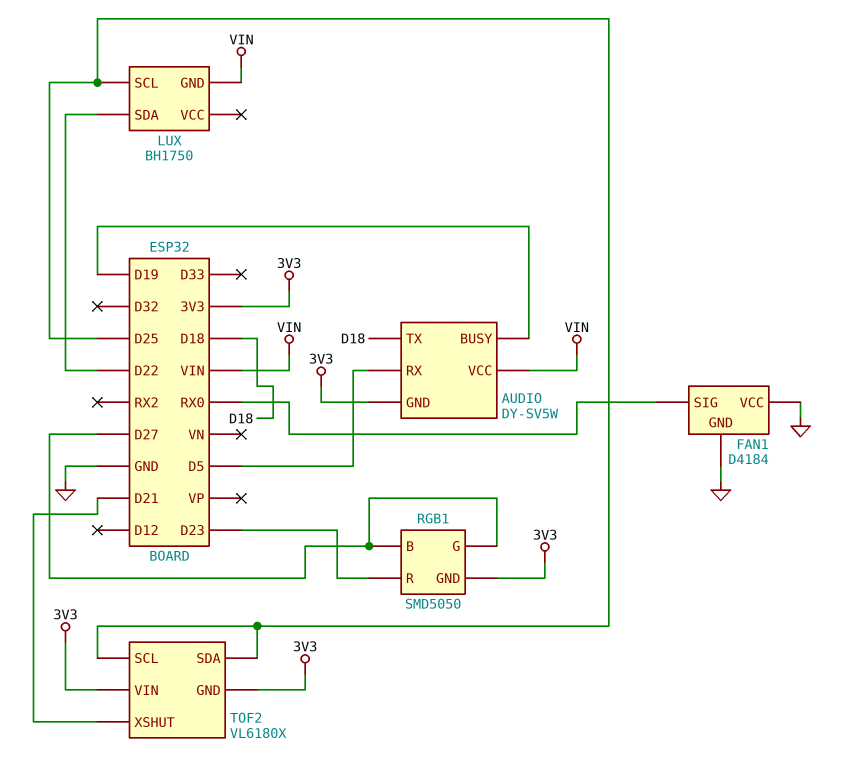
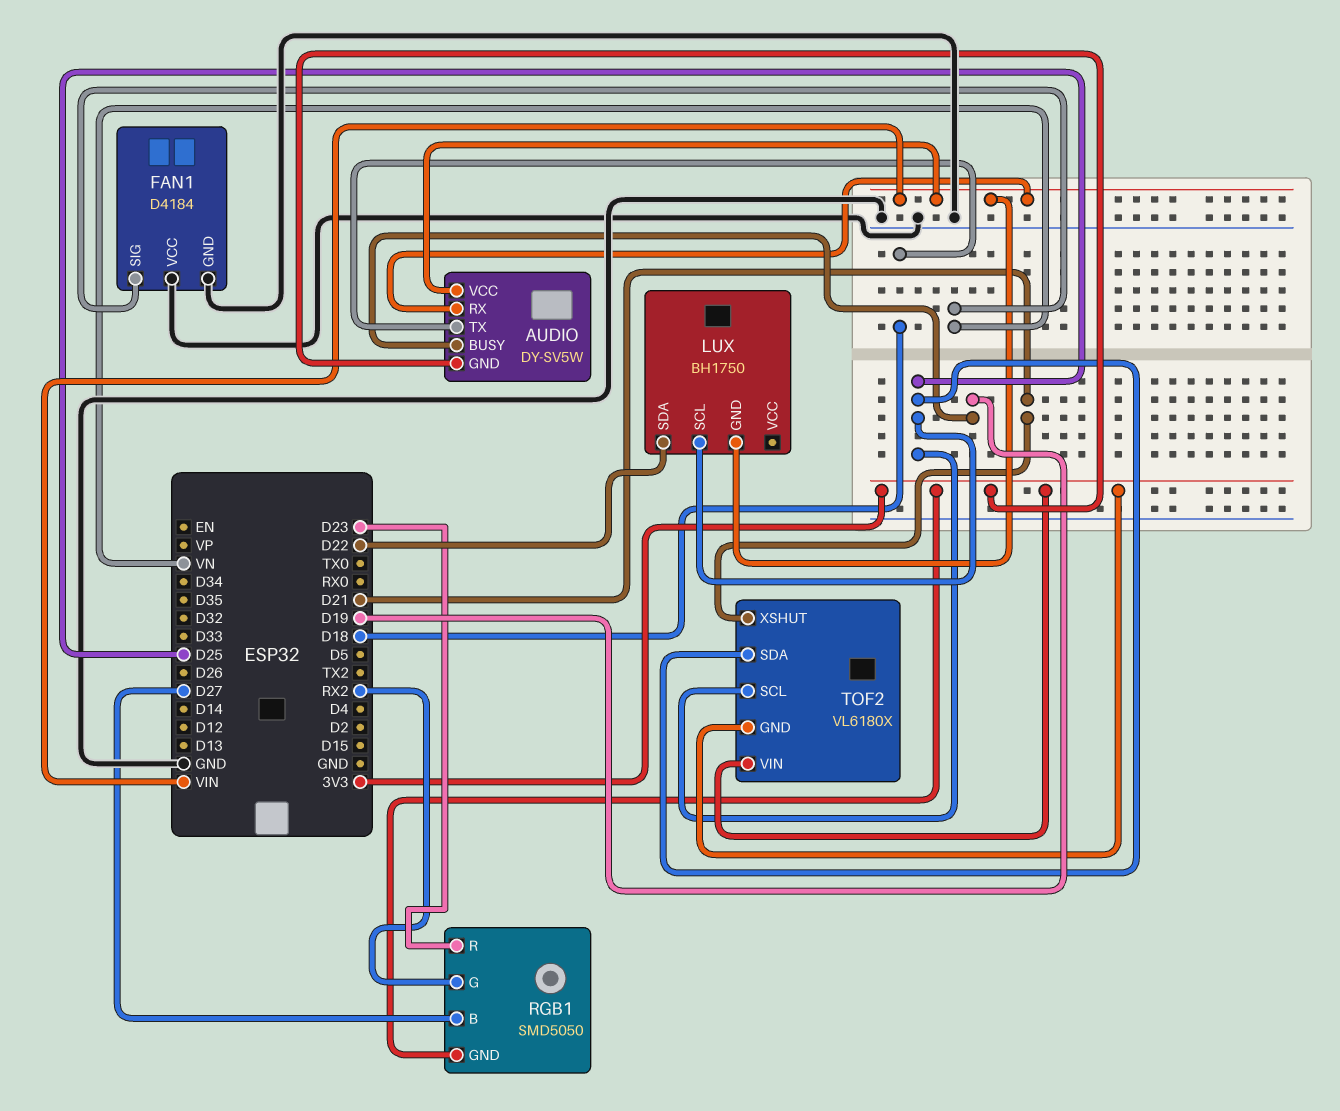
AUDIO pin RX: D5 -> VIN
FAN1 pin SIG: RX0 -> VN
RGB1 pin G: D27 -> RX2

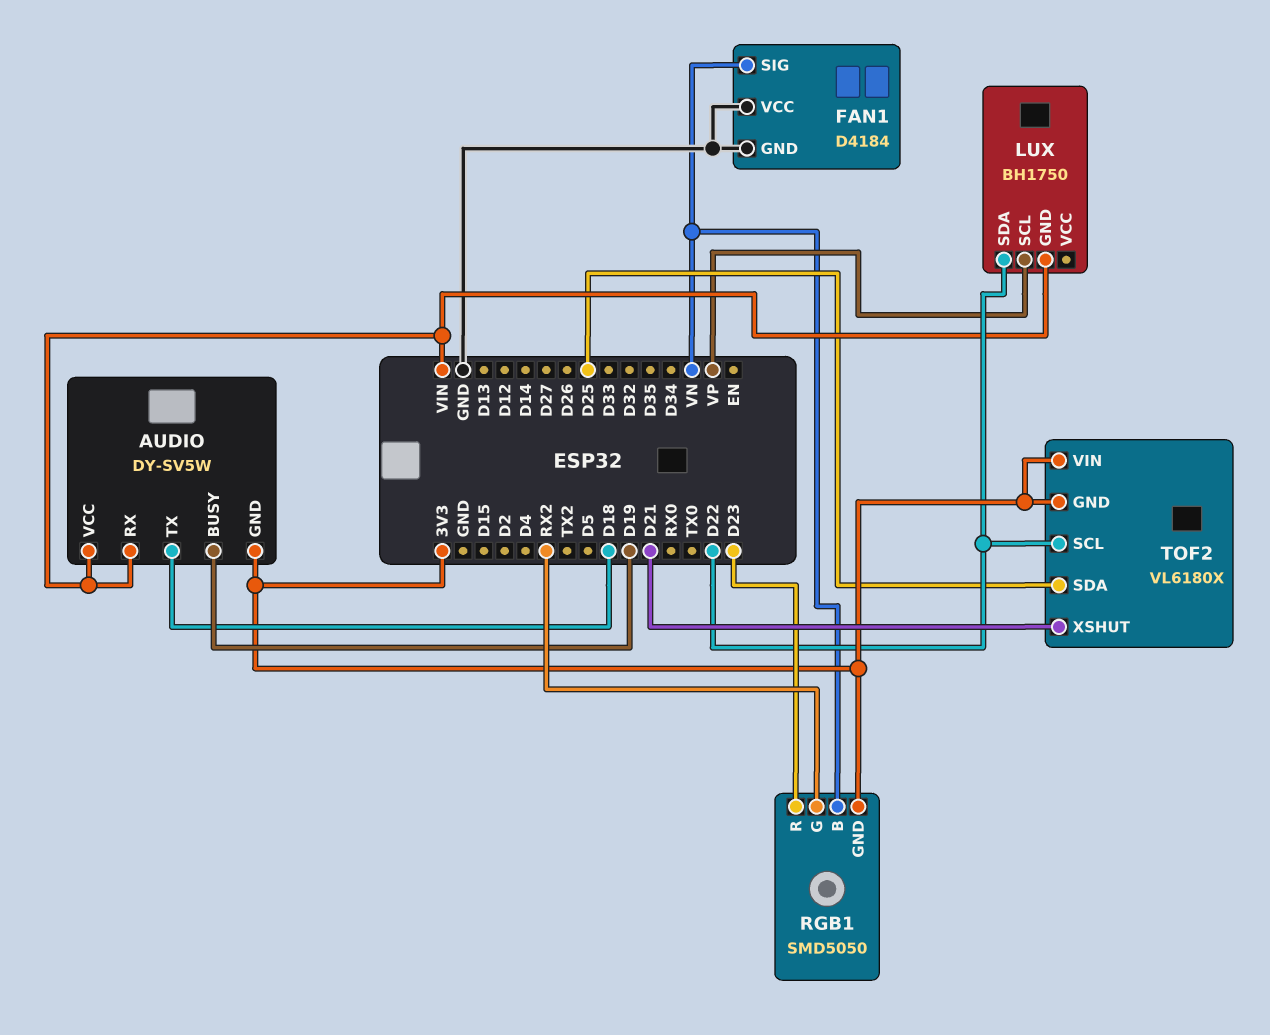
LUX pin SCL: D25 -> VP
RGB1 pin B: D27 -> VN
TOF2 pin SCL: D25 -> D22

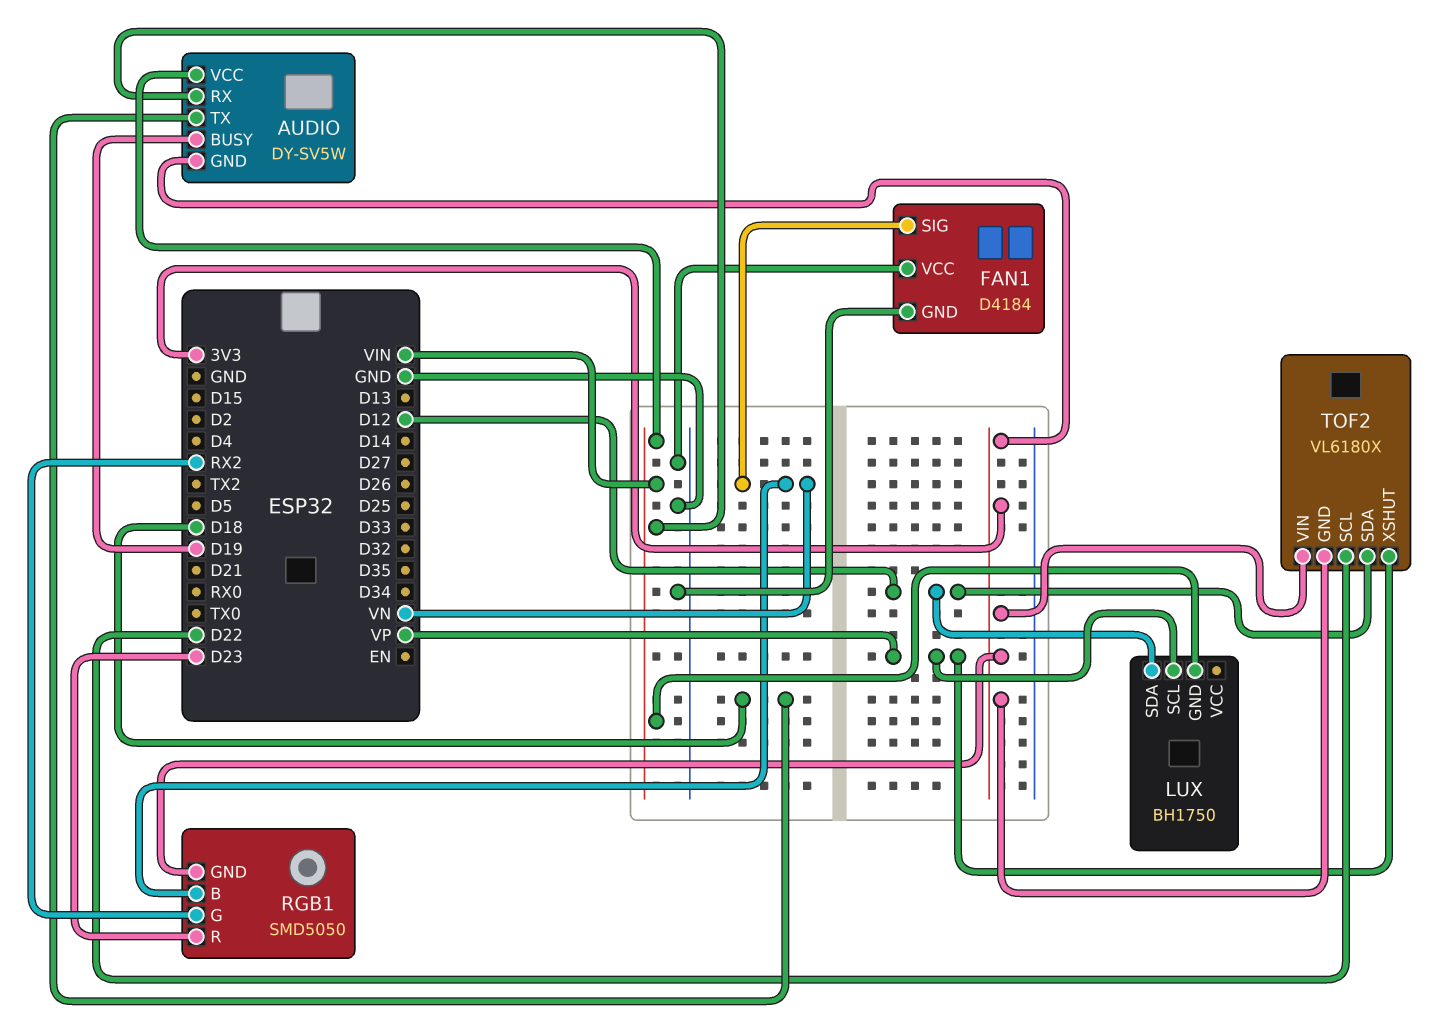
LUX pin SDA: D22 -> D12
TOF2 pin SDA: D25 -> D12
TOF2 pin XSHUT: D21 -> VP

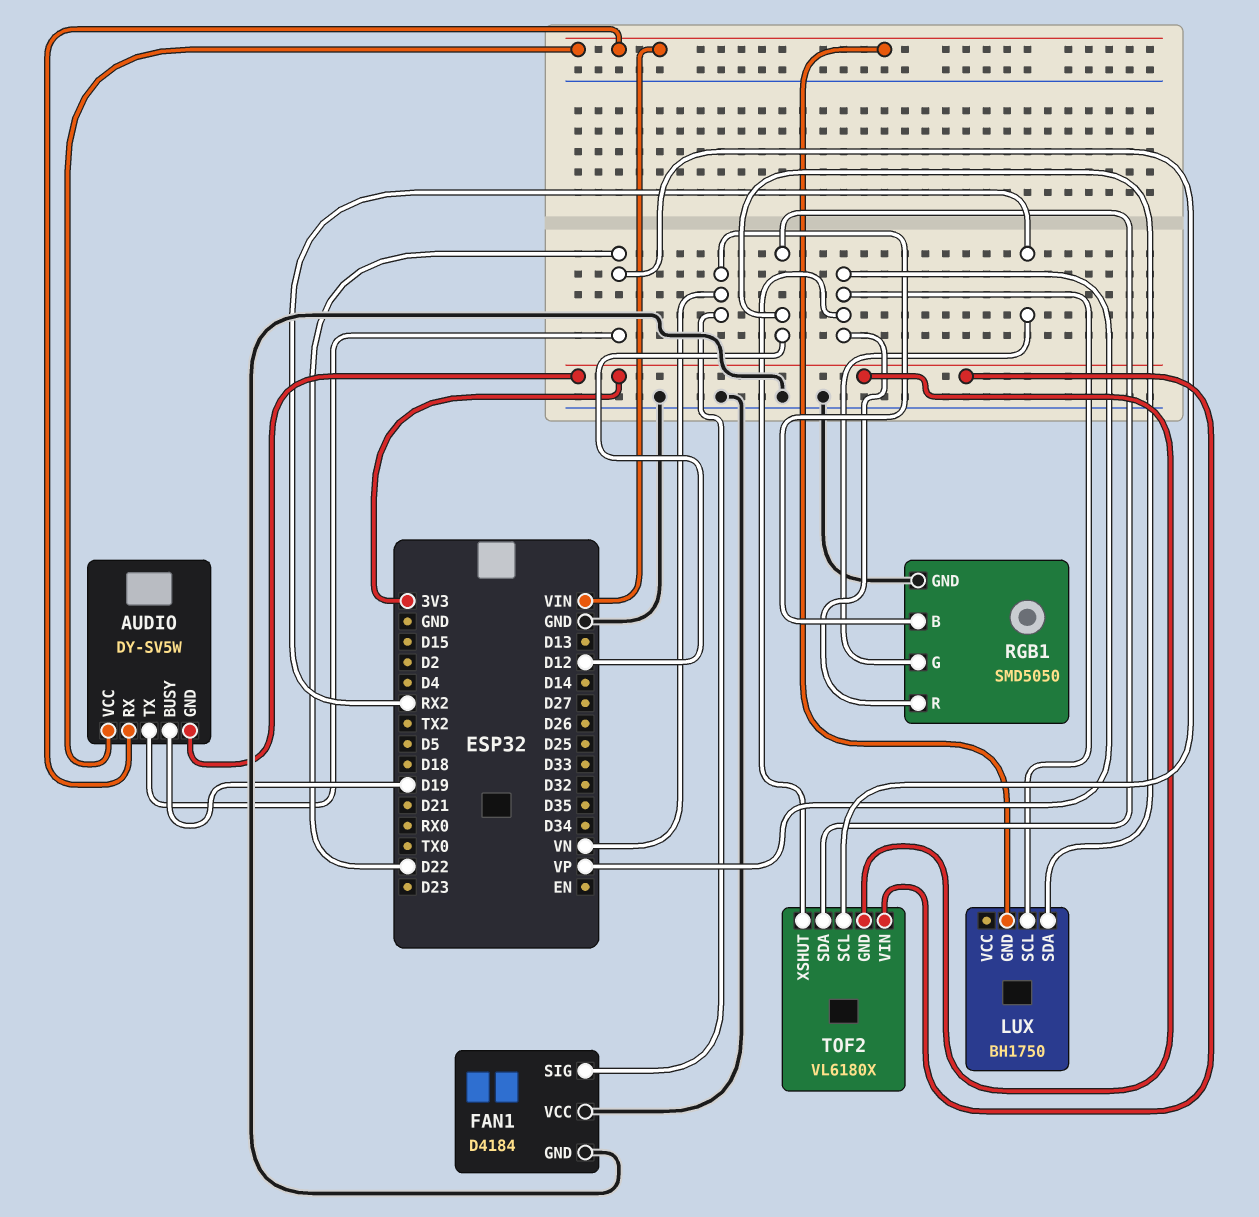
AUDIO pin TX: D18 -> D22
RGB1 pin GND: 3V3 -> GND
RGB1 pin R: D23 -> VP

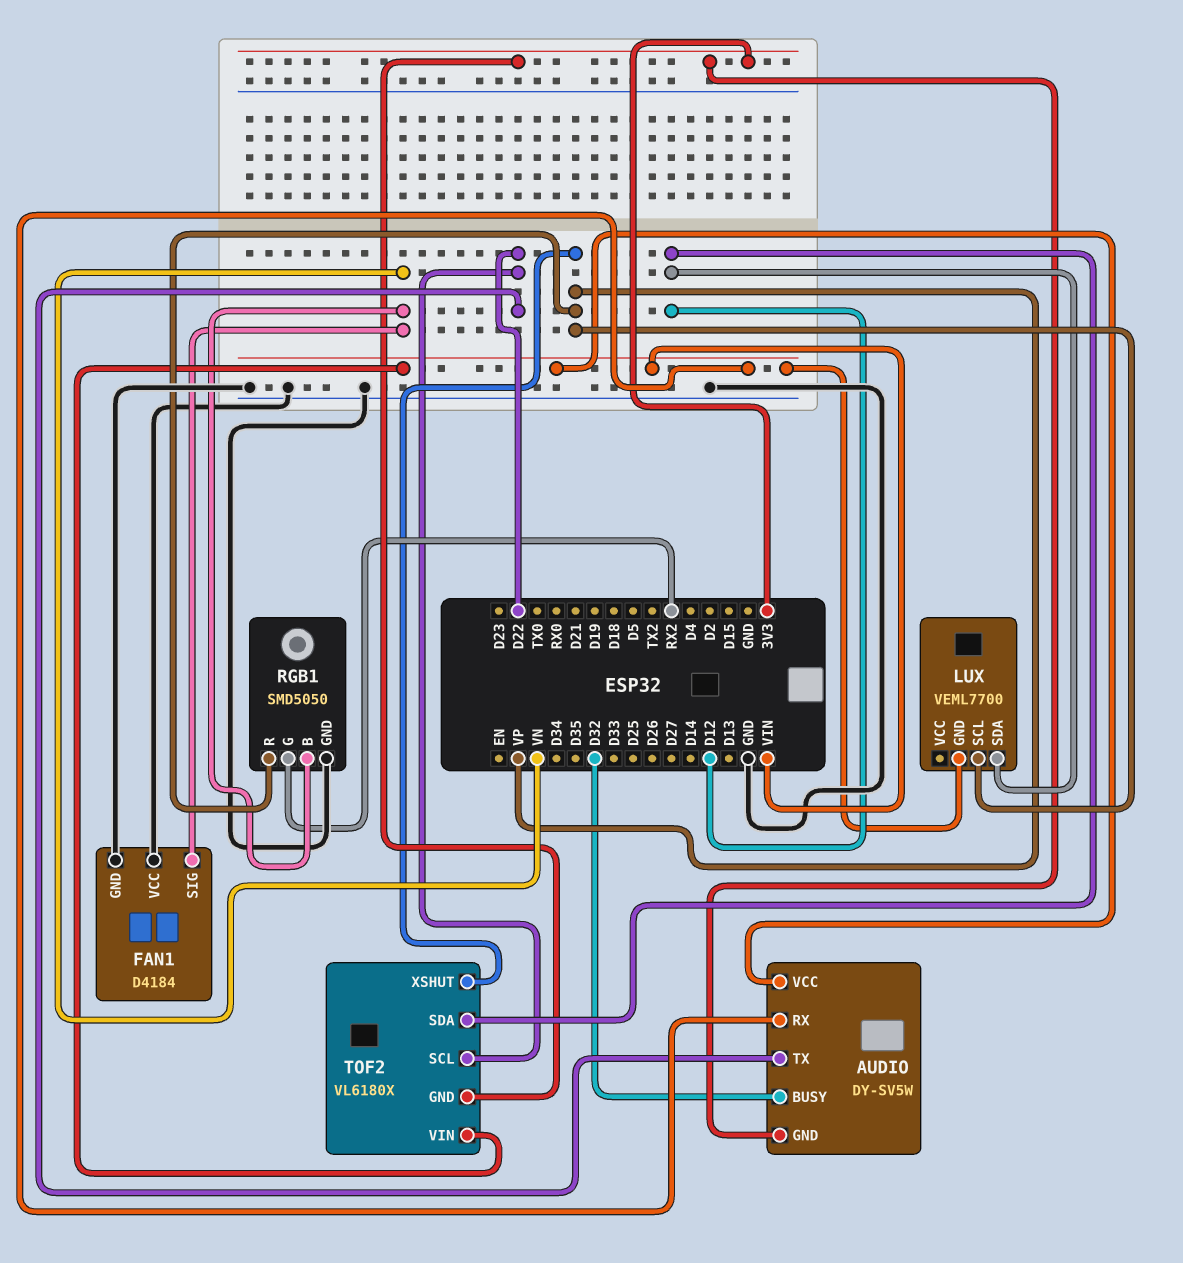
AUDIO pin BUSY: D19 -> D32
LUX: BH1750 -> VEML7700
TOF2 pin VIN: 3V3 -> VIN

